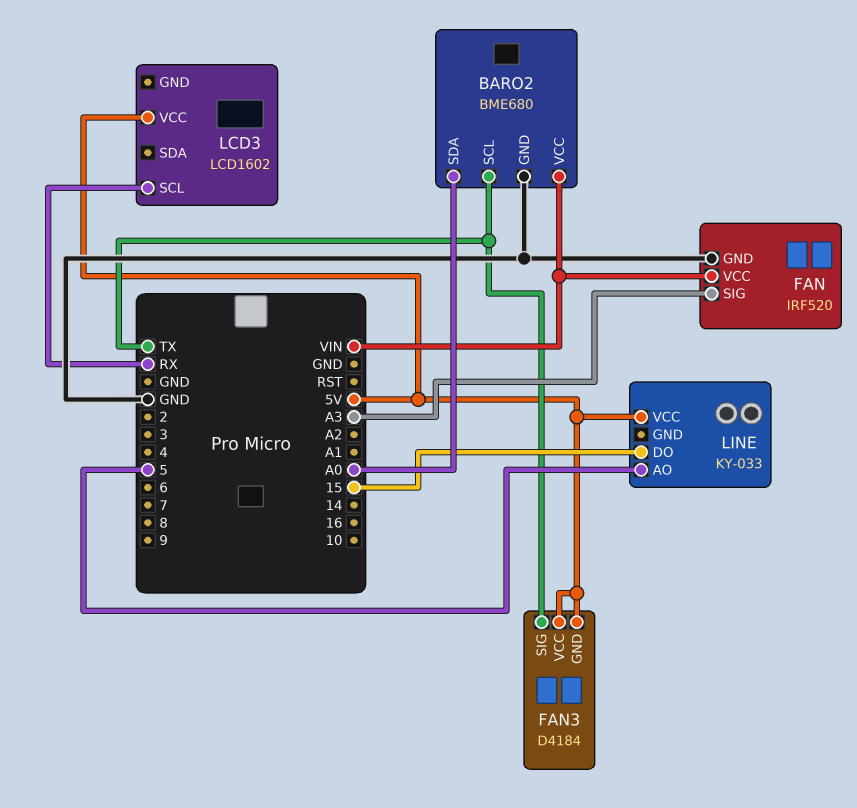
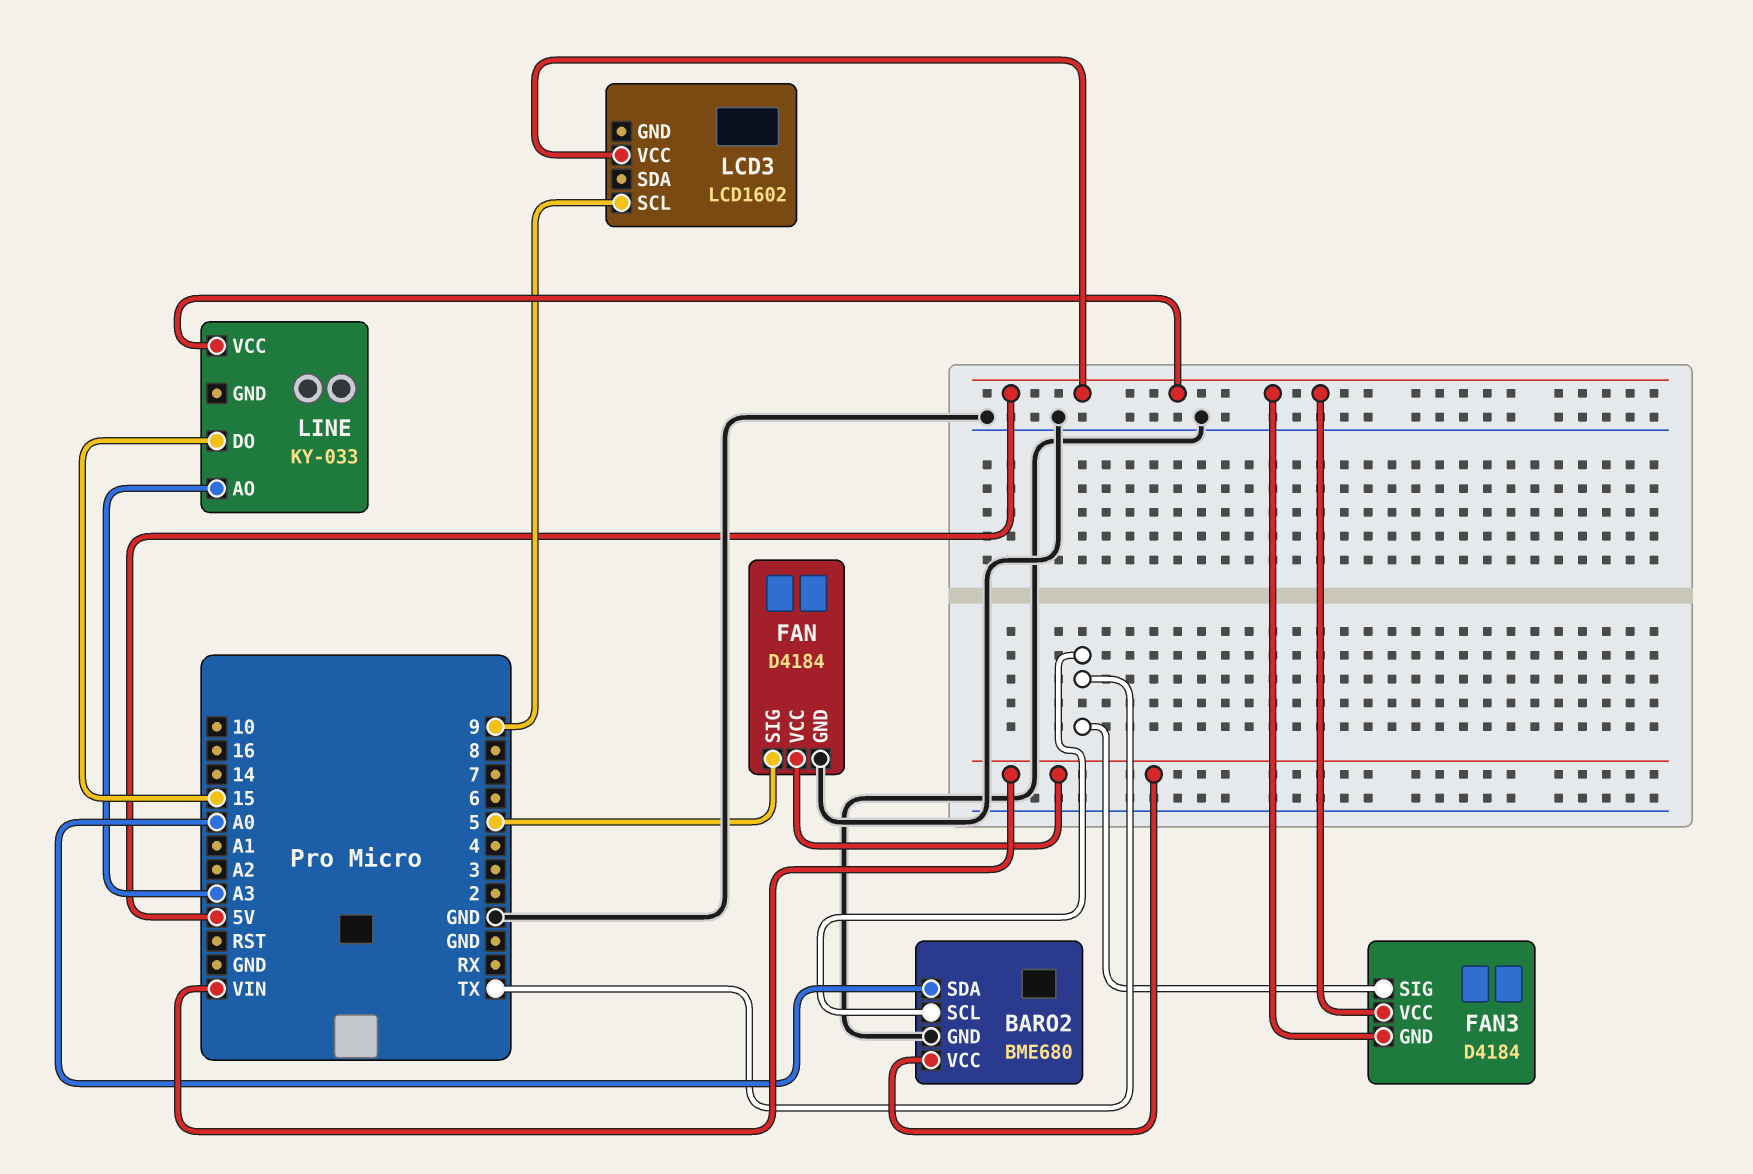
FAN: IRF520 -> D4184
FAN pin SIG: A3 -> 5
LCD3 pin SCL: RX -> 9
LINE pin AO: 5 -> A3

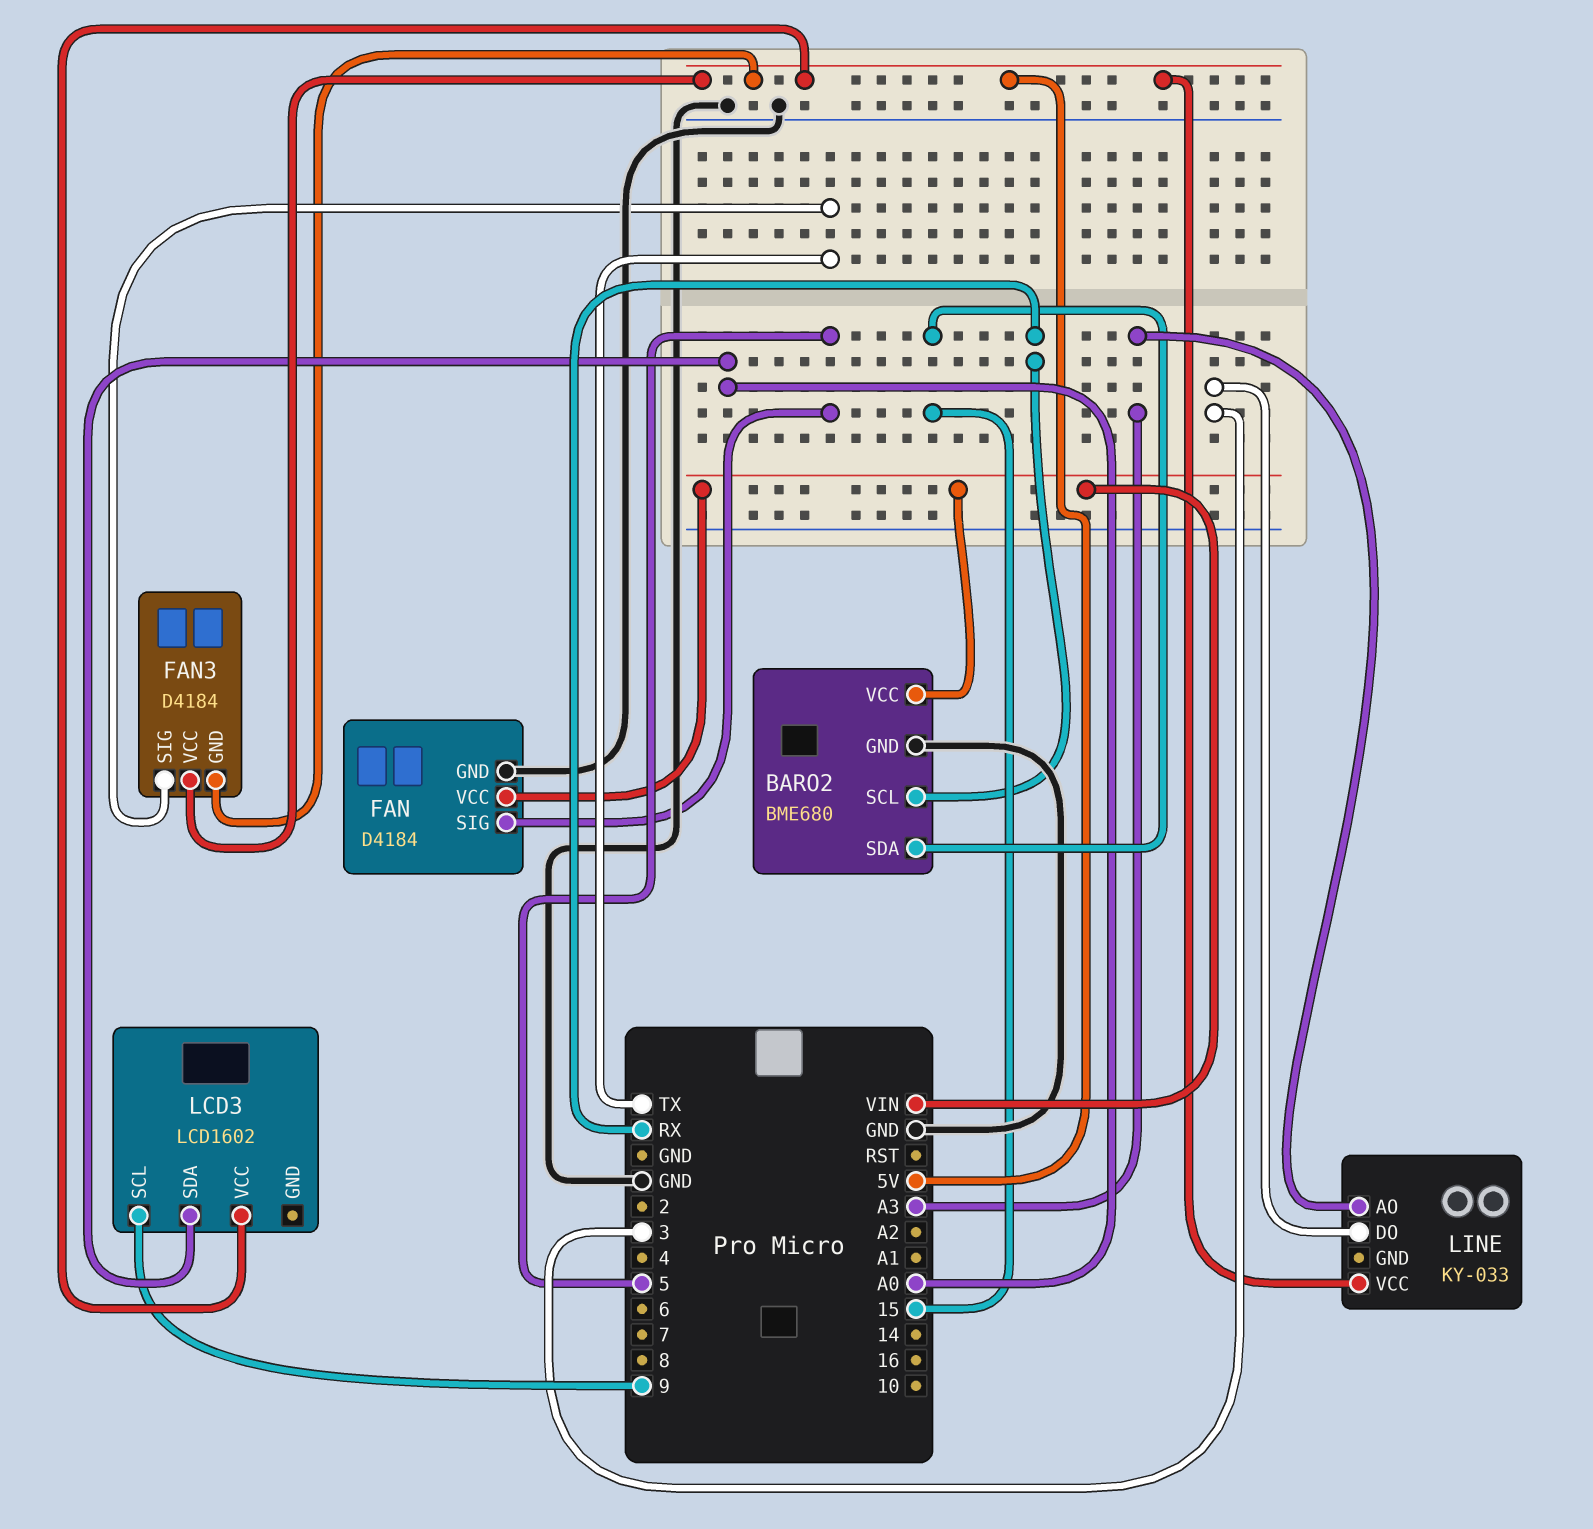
BARO2 pin SCL: TX -> RX
BARO2 pin SDA: A0 -> 15
LCD3 pin SDA: none -> A0
LINE pin DO: 15 -> 3

